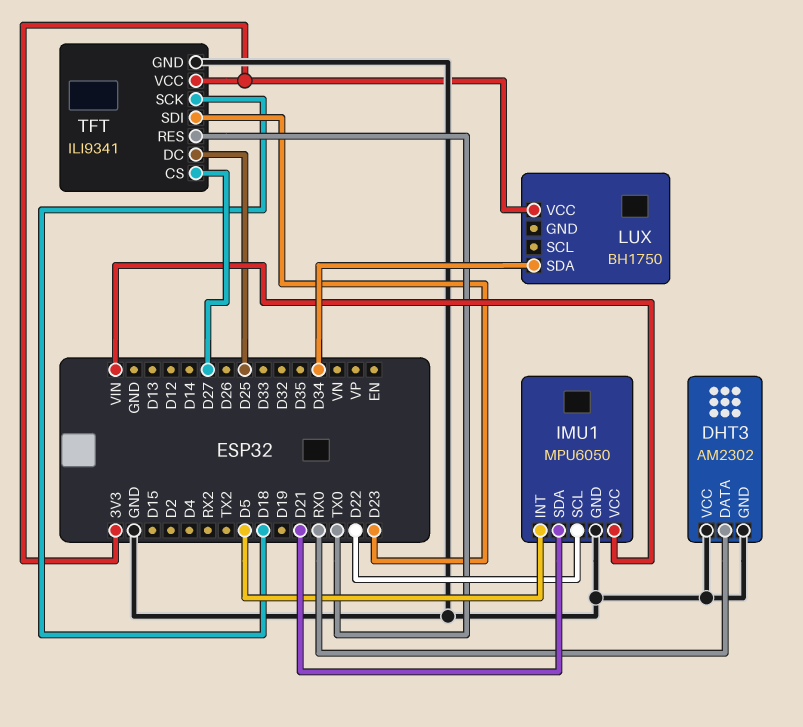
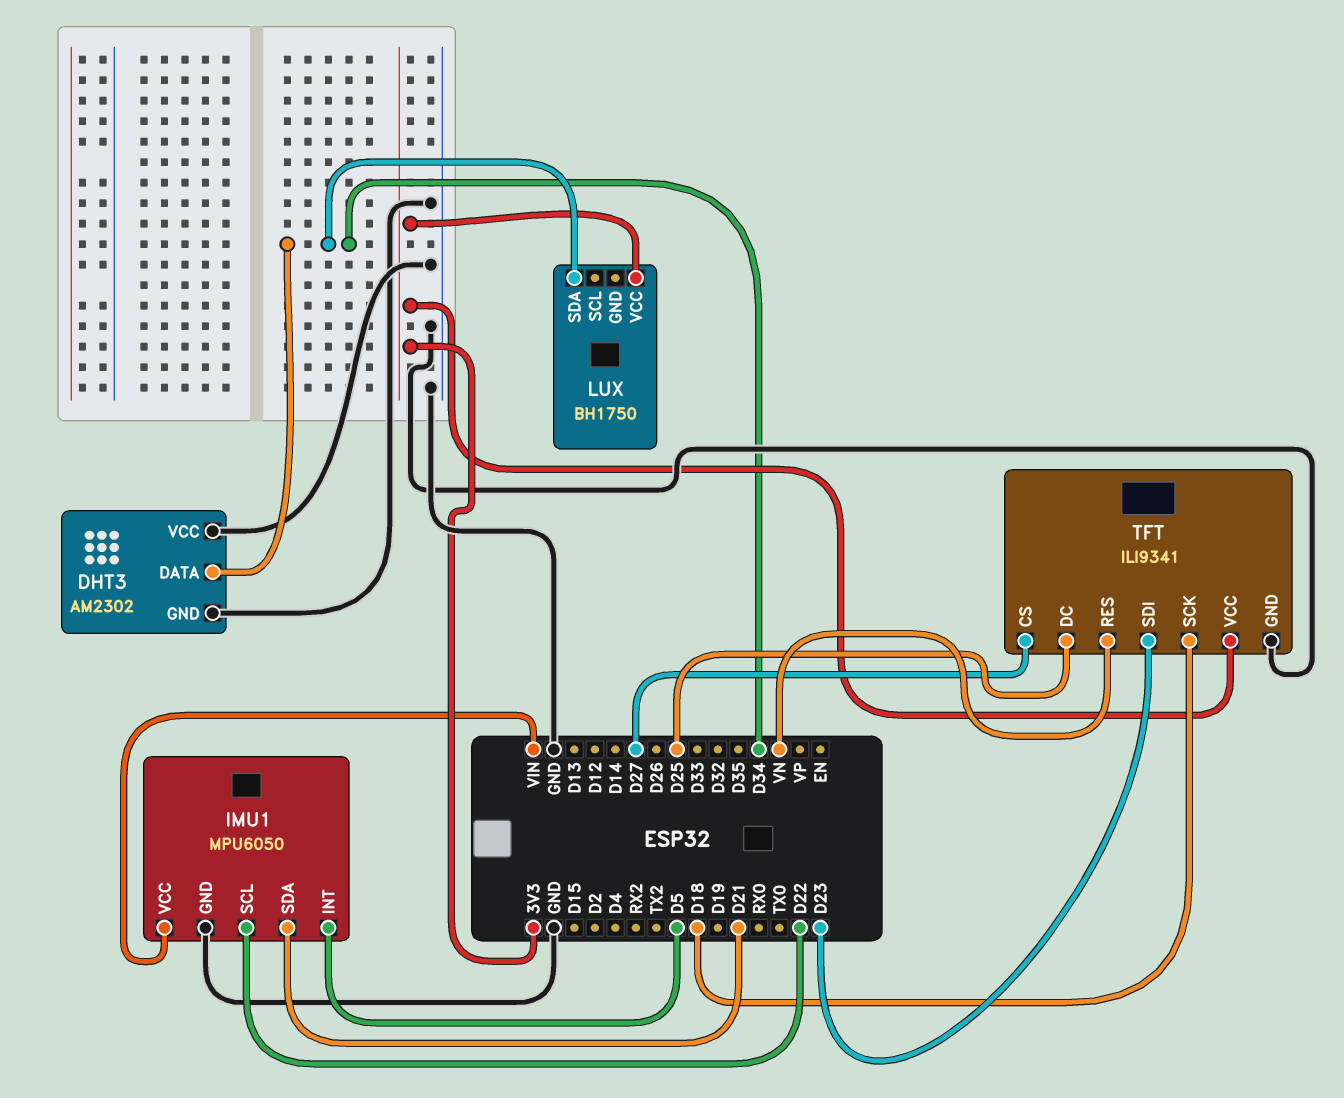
DHT3 pin DATA: RX0 -> D34
TFT pin RES: TX0 -> VN

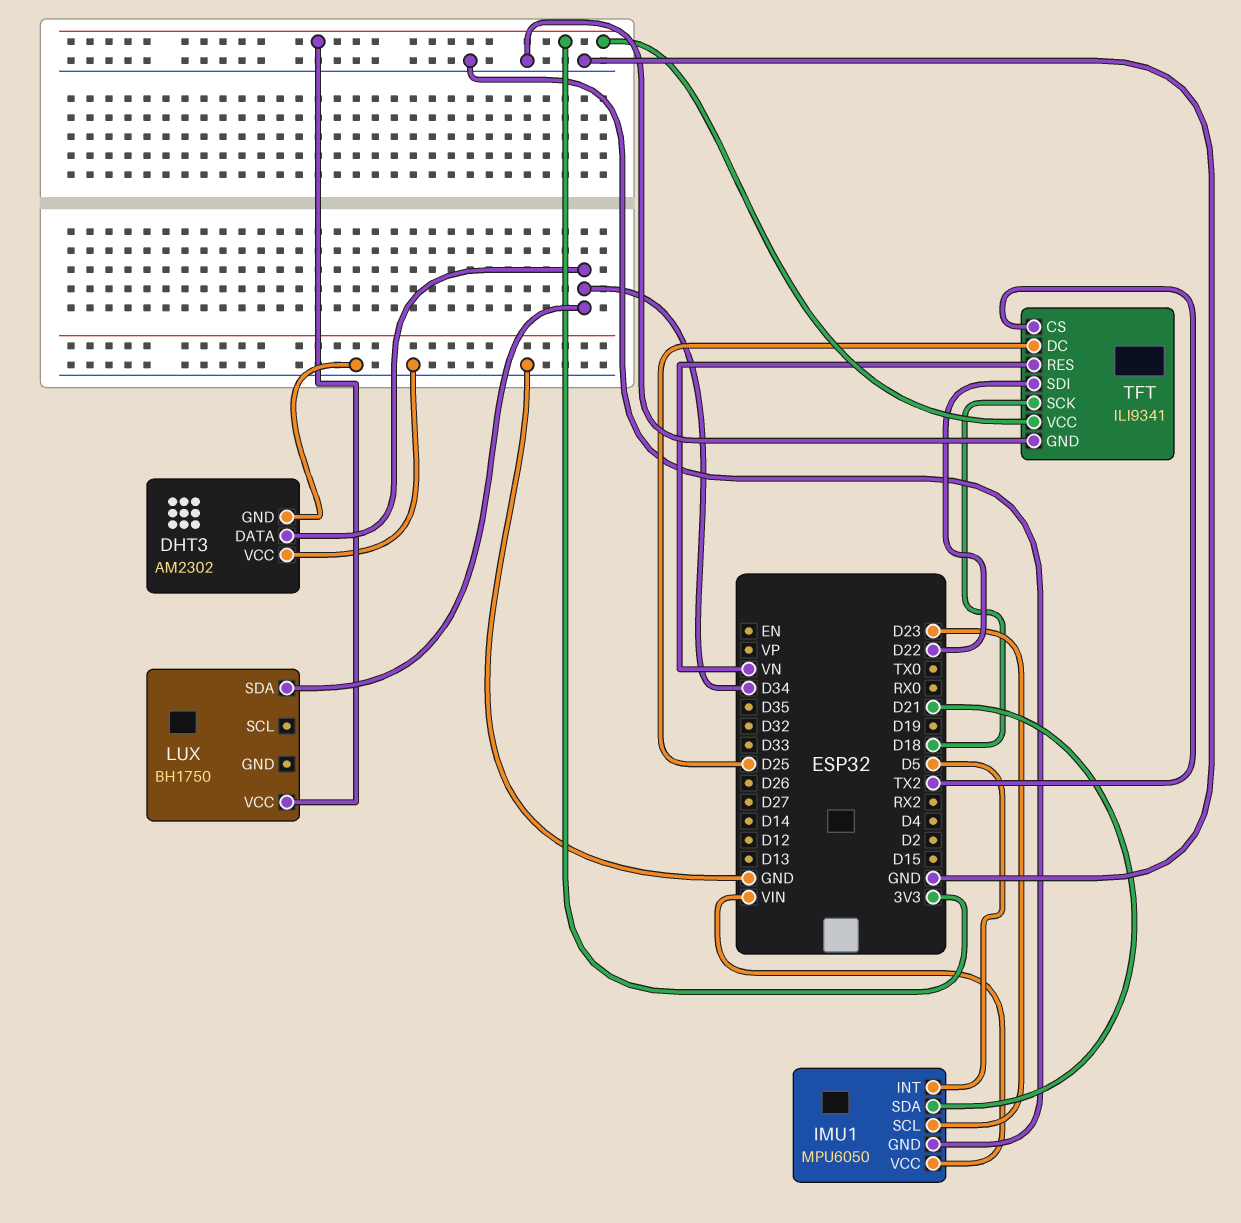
IMU1 pin SCL: D22 -> D23
TFT pin CS: D27 -> TX2
TFT pin SDI: D23 -> D22

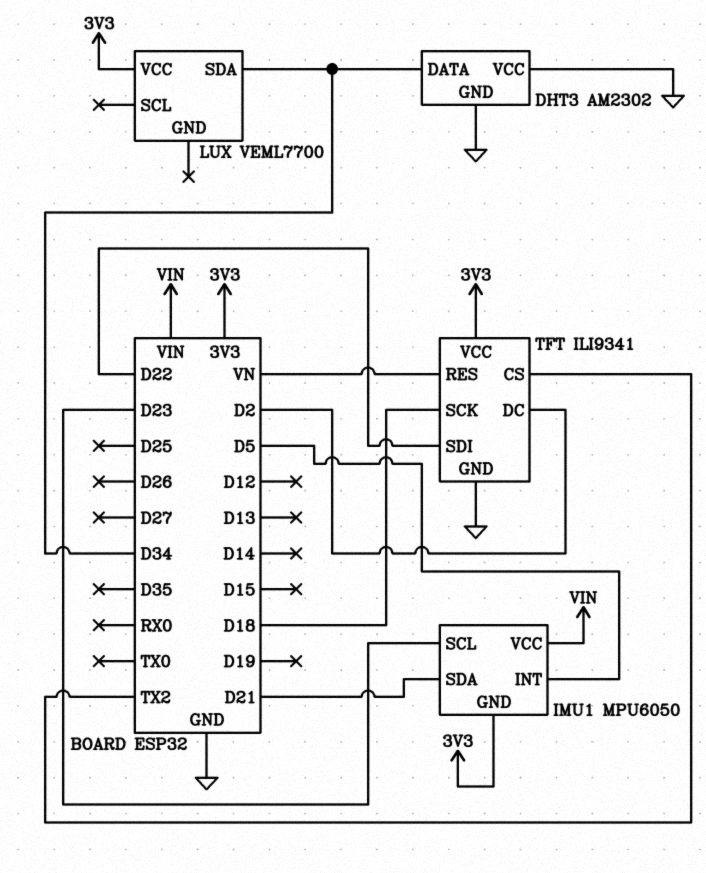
IMU1 pin GND: GND -> 3V3
LUX: BH1750 -> VEML7700
TFT pin DC: D25 -> D2

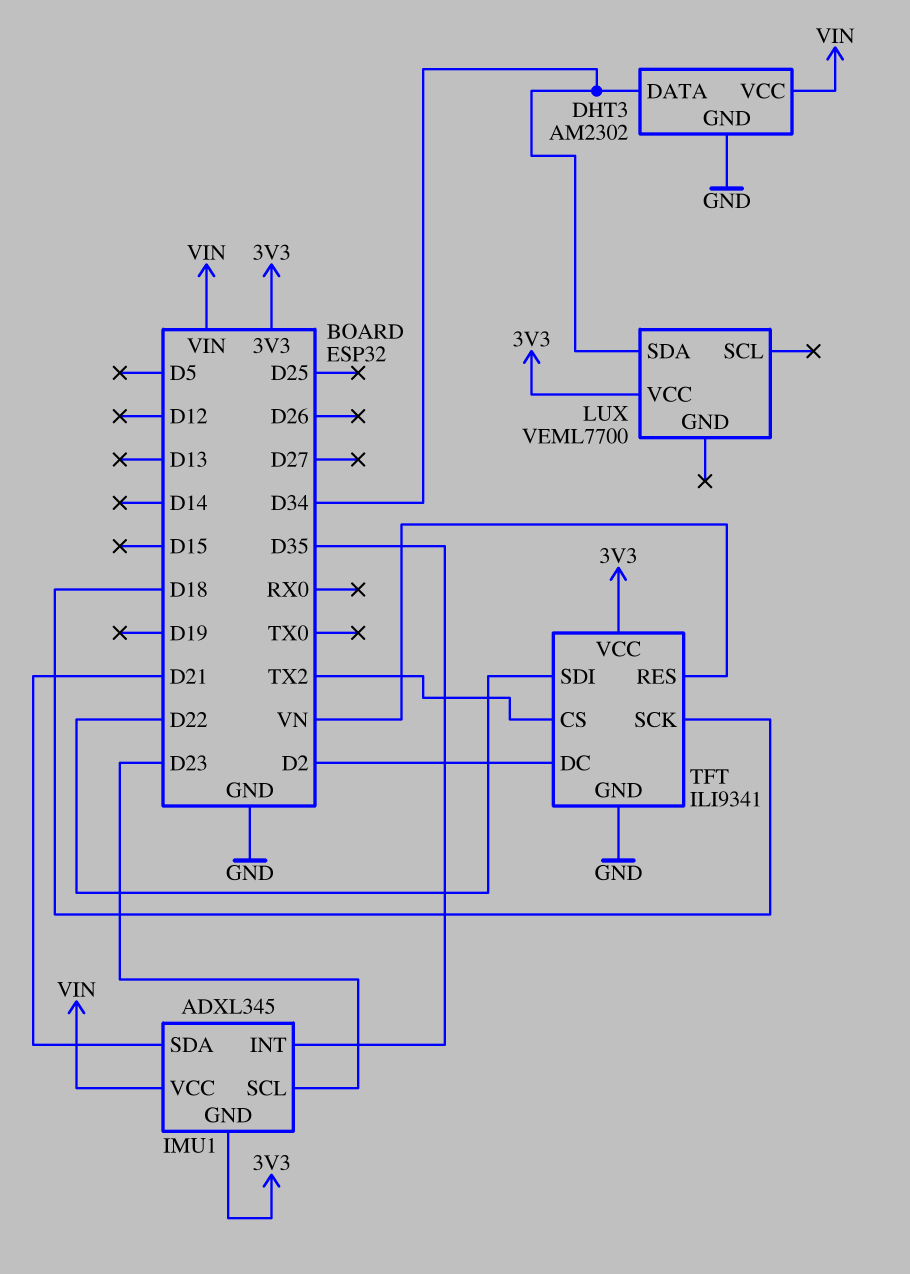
DHT3 pin VCC: GND -> VIN
IMU1: MPU6050 -> ADXL345
IMU1 pin INT: D5 -> D35

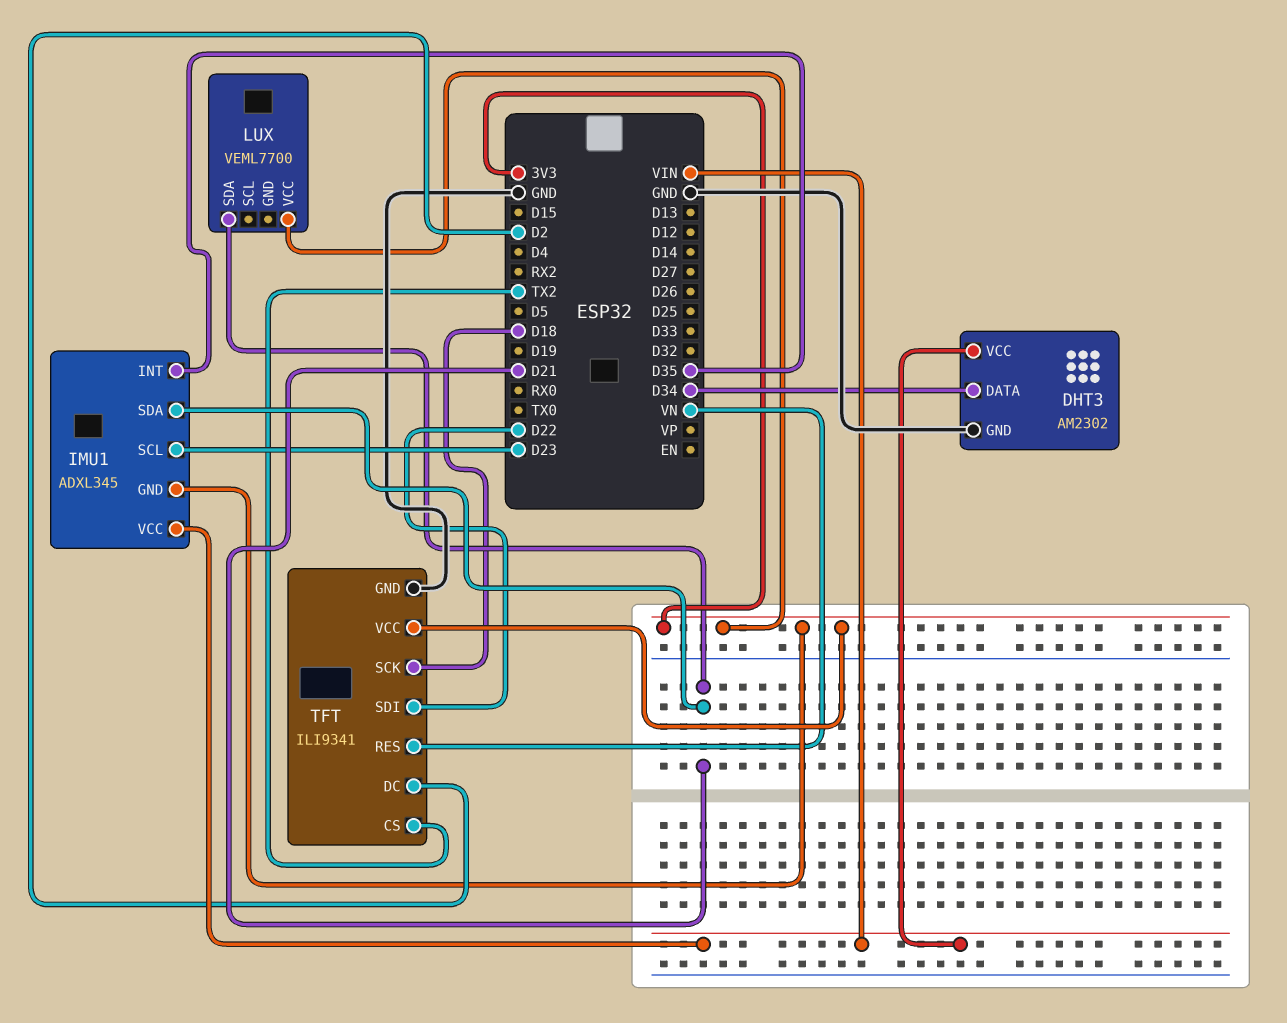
LUX pin SDA: D34 -> D21

